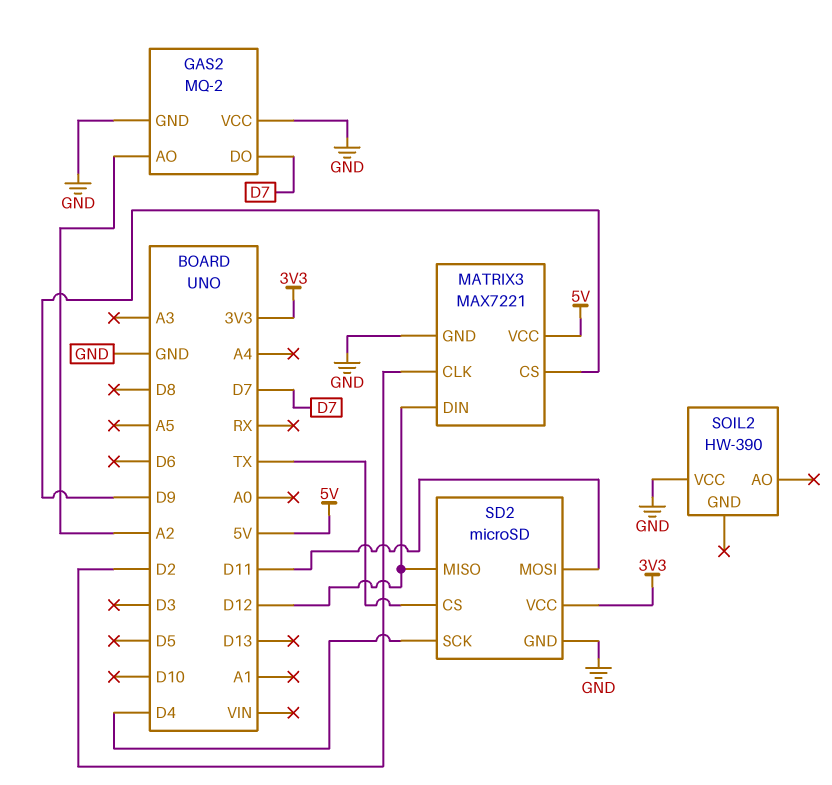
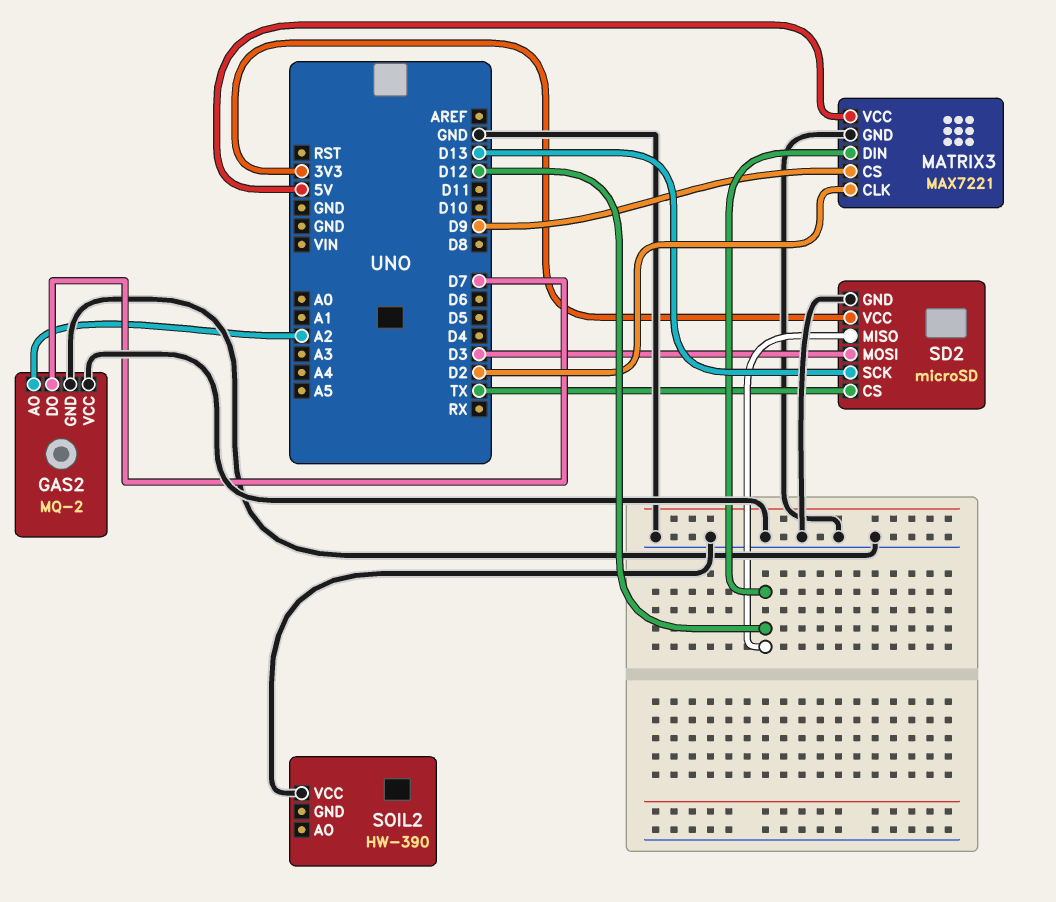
SD2 pin MOSI: D11 -> D3
SD2 pin SCK: D4 -> D13

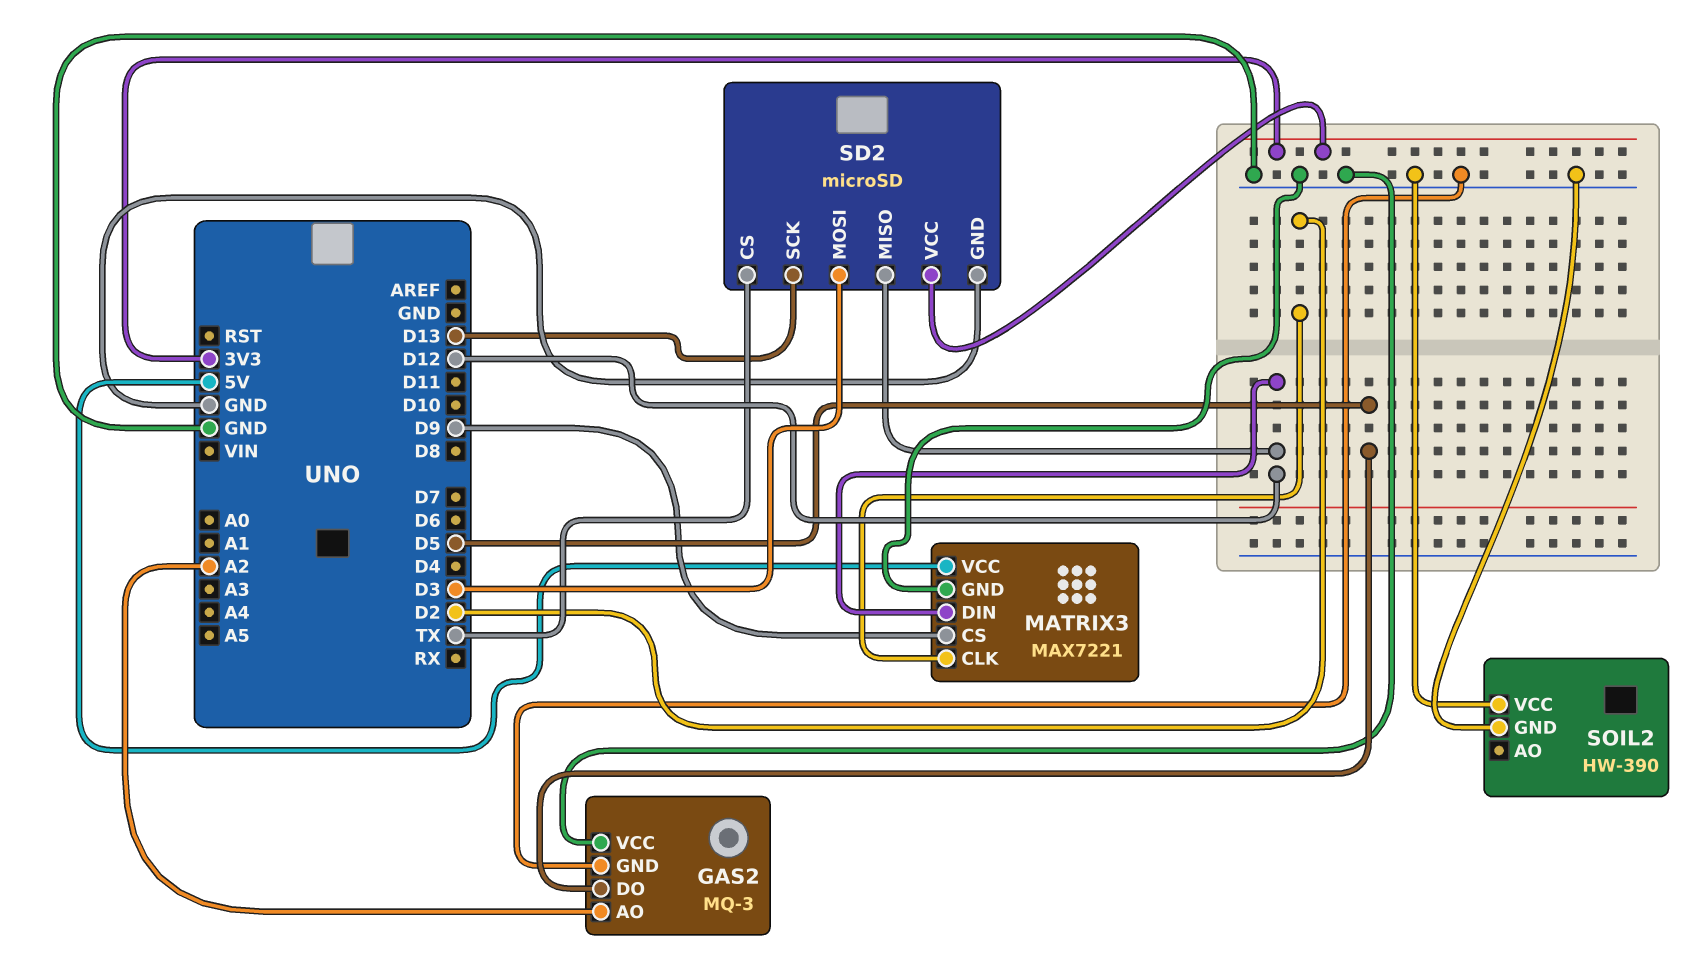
GAS2: MQ-2 -> MQ-3
GAS2 pin DO: D7 -> D5
SOIL2 pin GND: none -> GND

